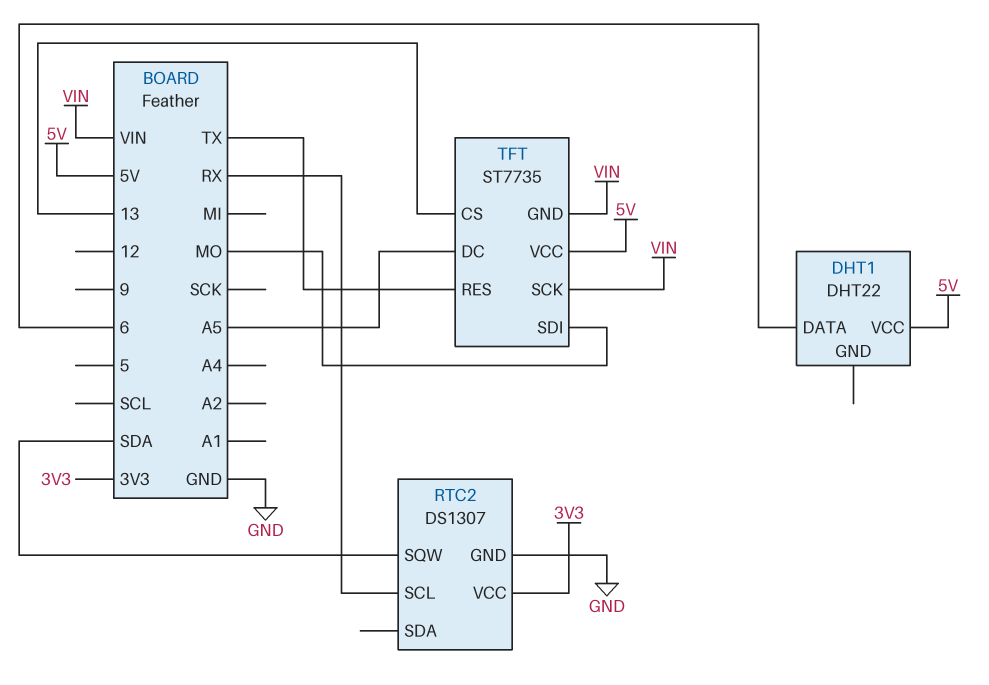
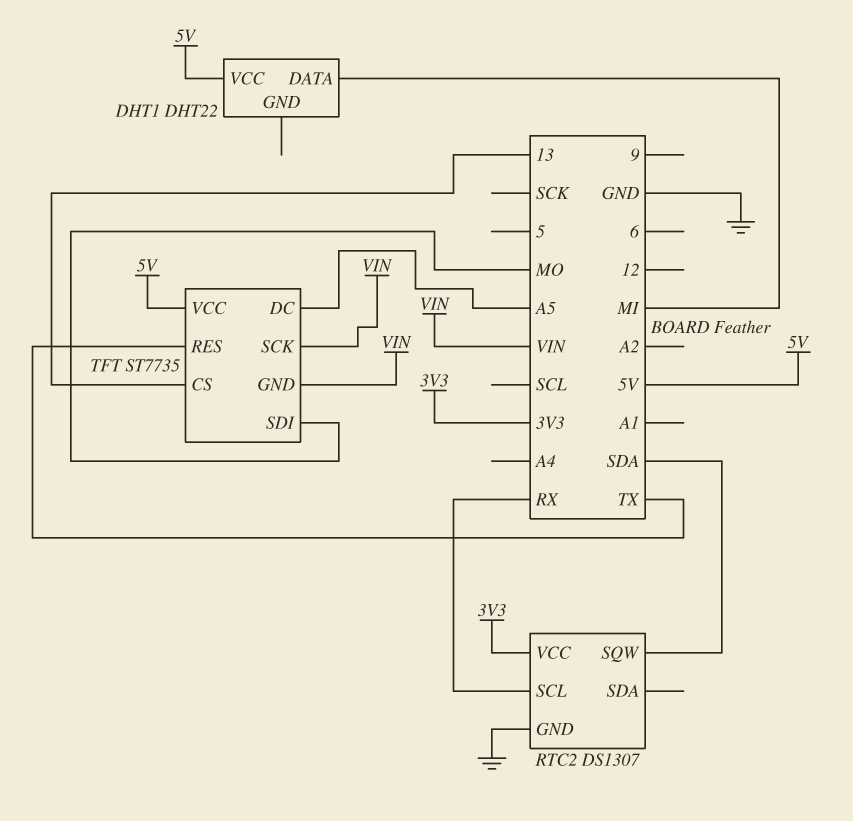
DHT1 pin DATA: 6 -> MI

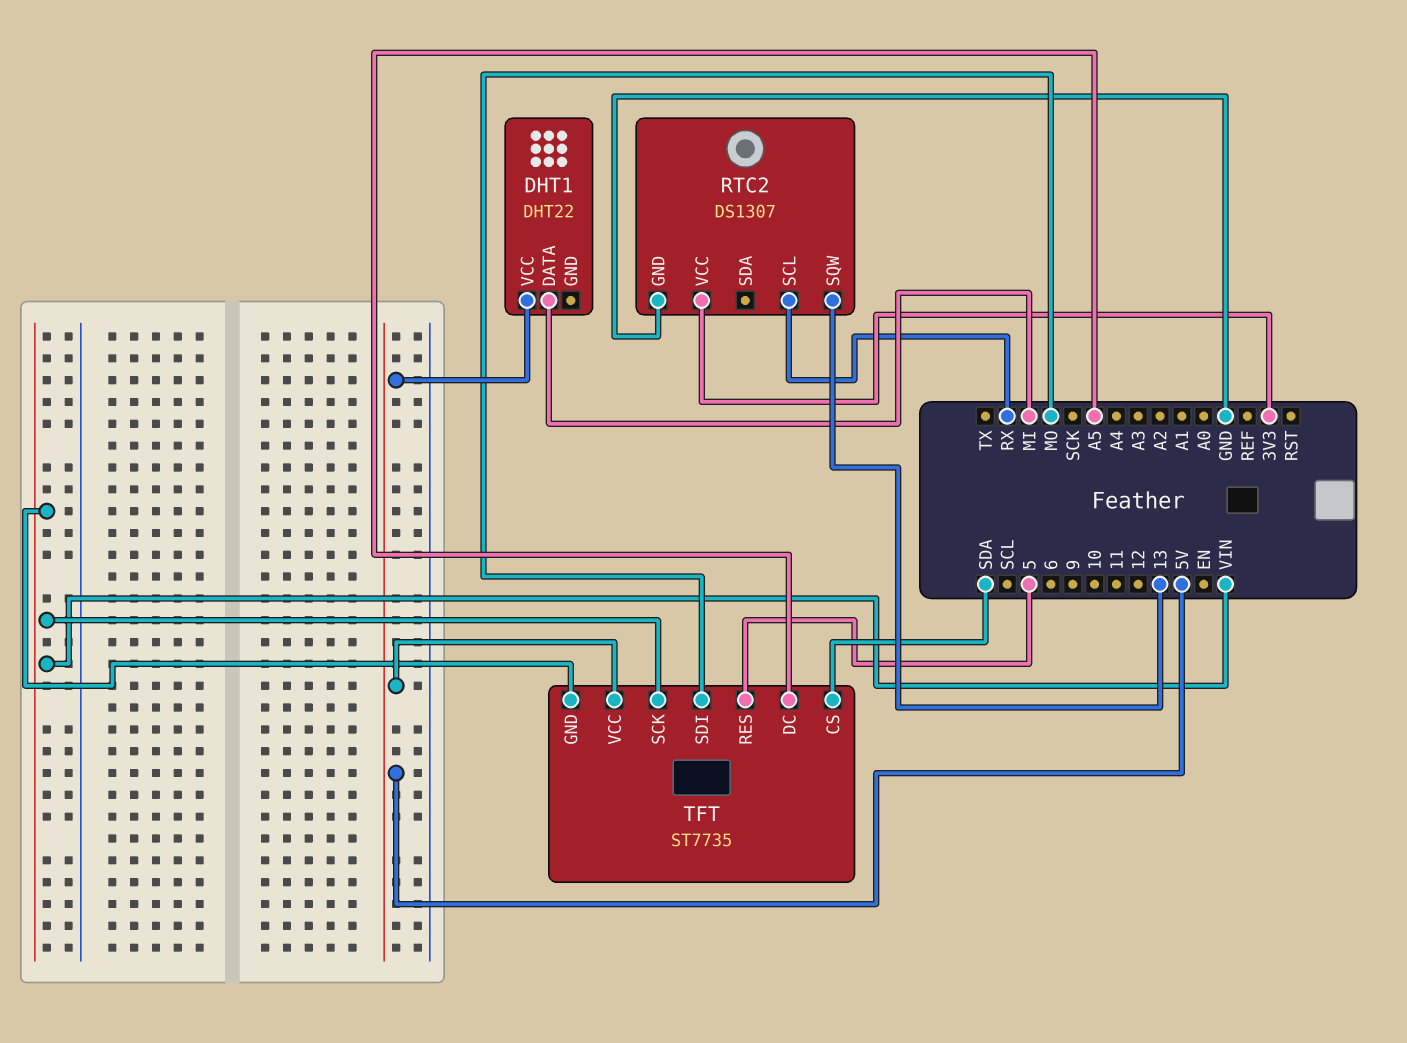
RTC2 pin SQW: SDA -> 13
TFT pin CS: 13 -> SDA
TFT pin RES: TX -> 5

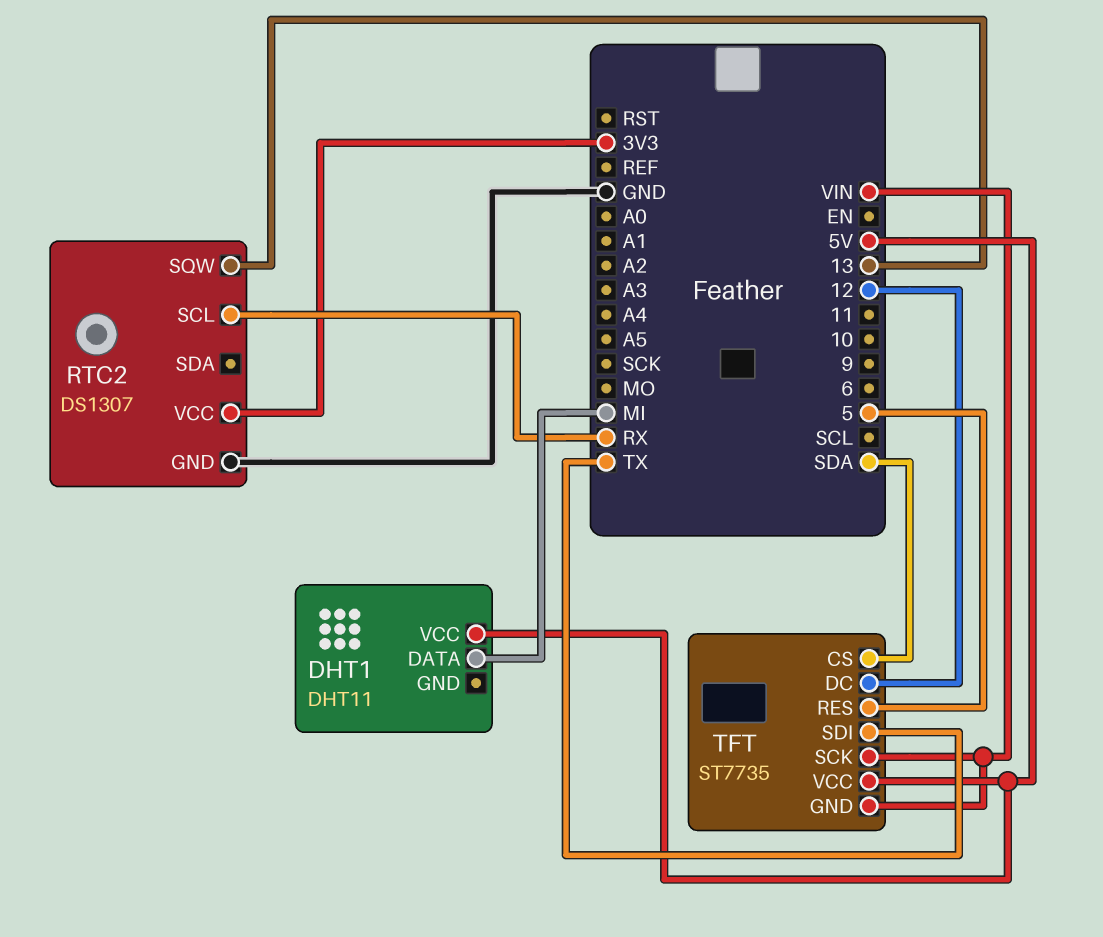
DHT1: DHT22 -> DHT11
TFT pin DC: A5 -> 12
TFT pin SDI: MO -> TX

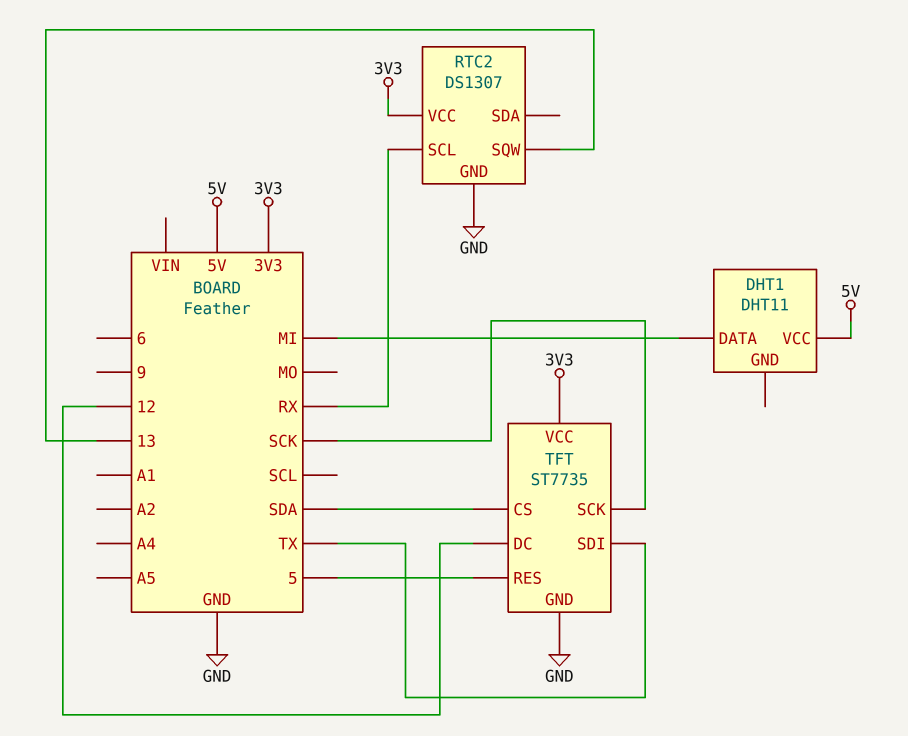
TFT pin GND: VIN -> GND
TFT pin SCK: VIN -> SCK
TFT pin VCC: 5V -> 3V3

